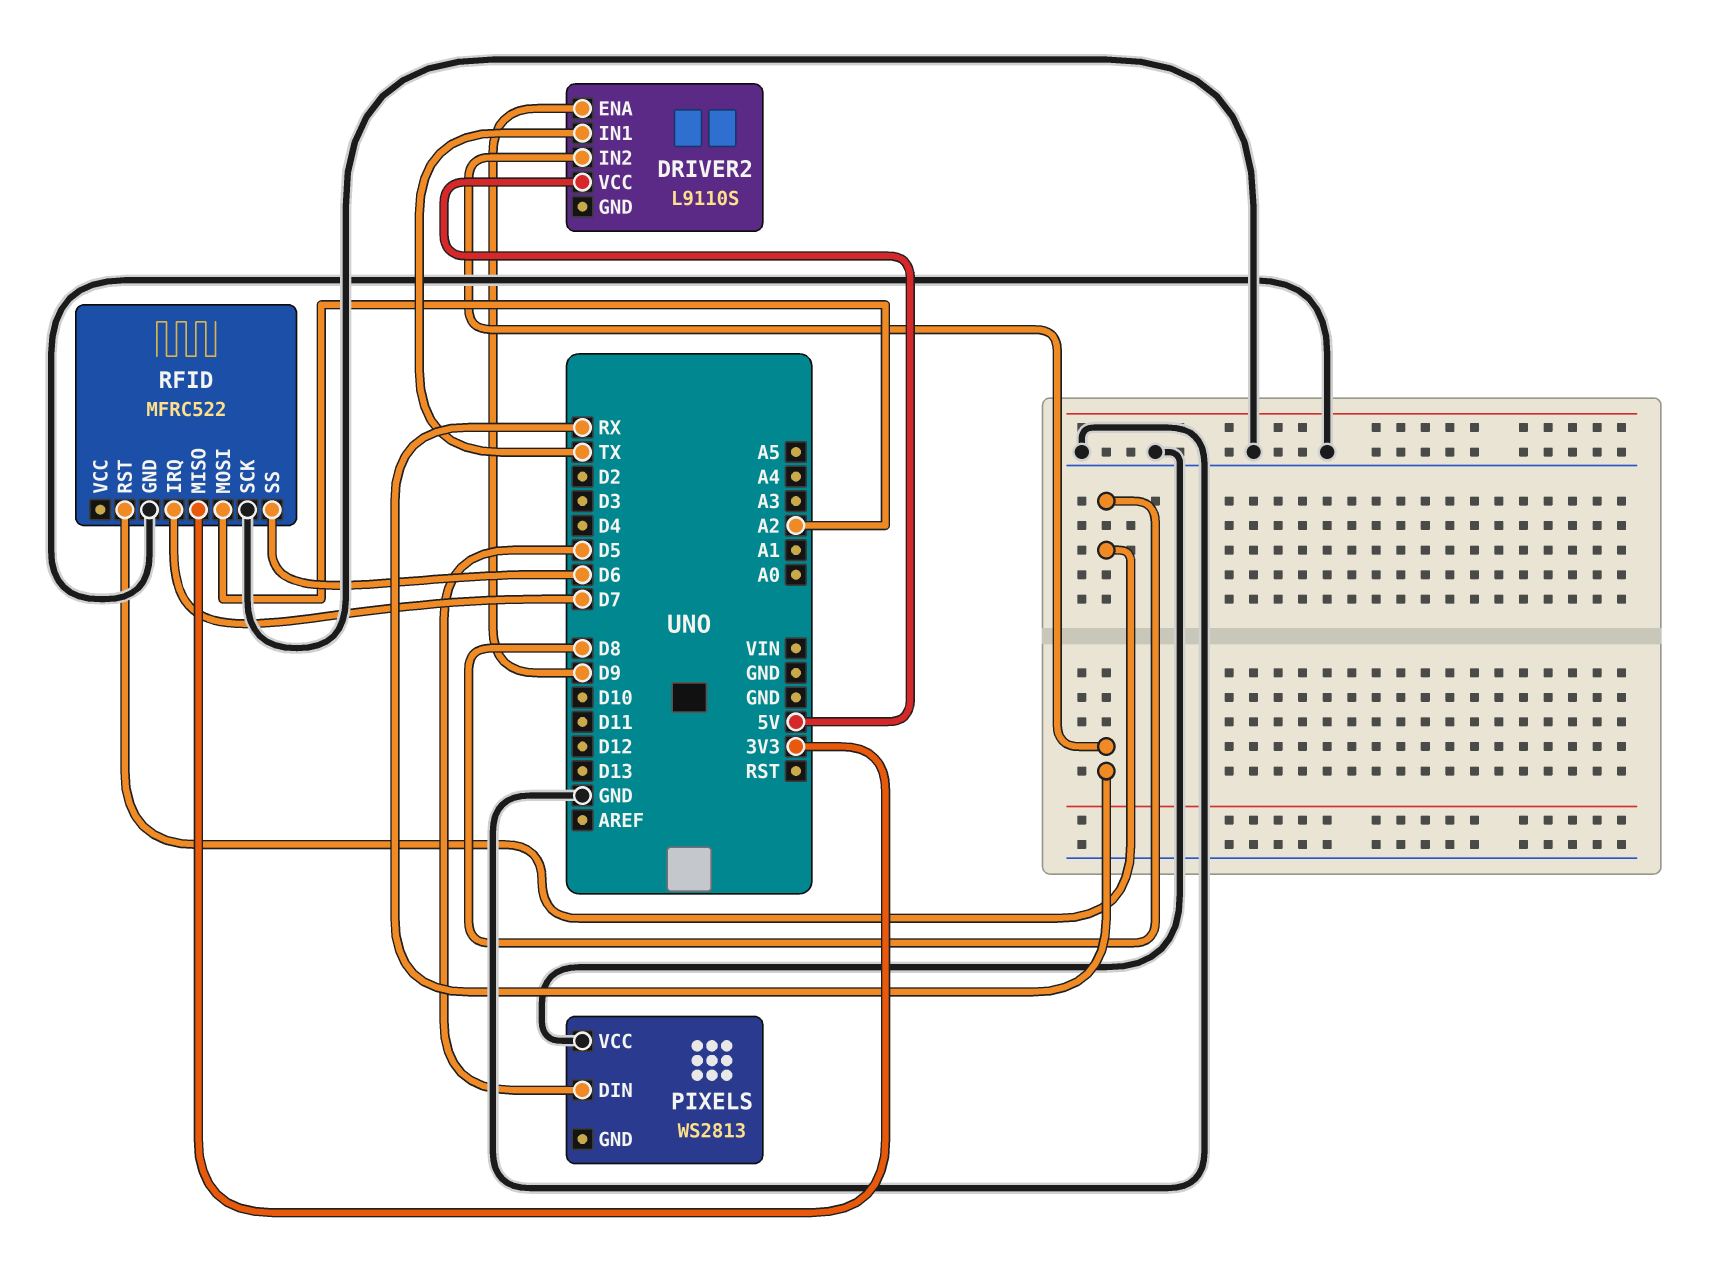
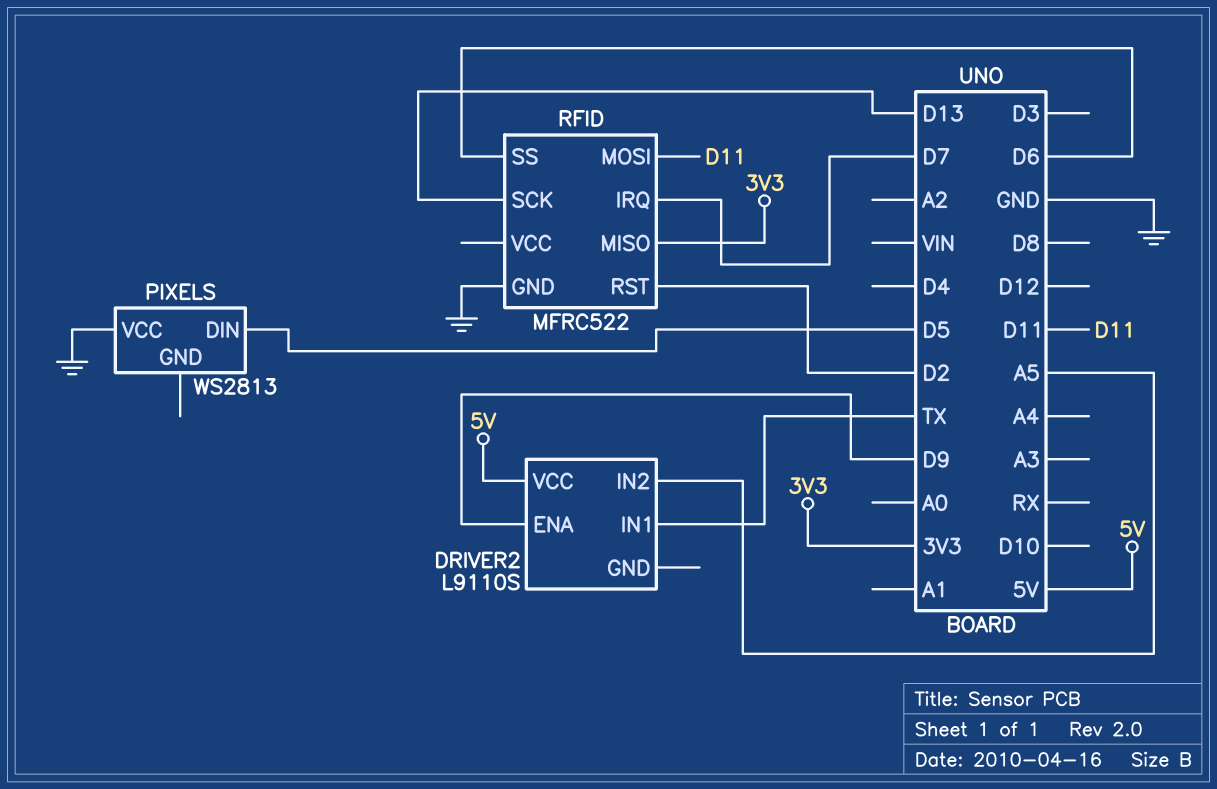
DRIVER2 pin IN2: RX -> A5
RFID pin MOSI: A2 -> D11
RFID pin RST: D8 -> D2
RFID pin SCK: GND -> D13

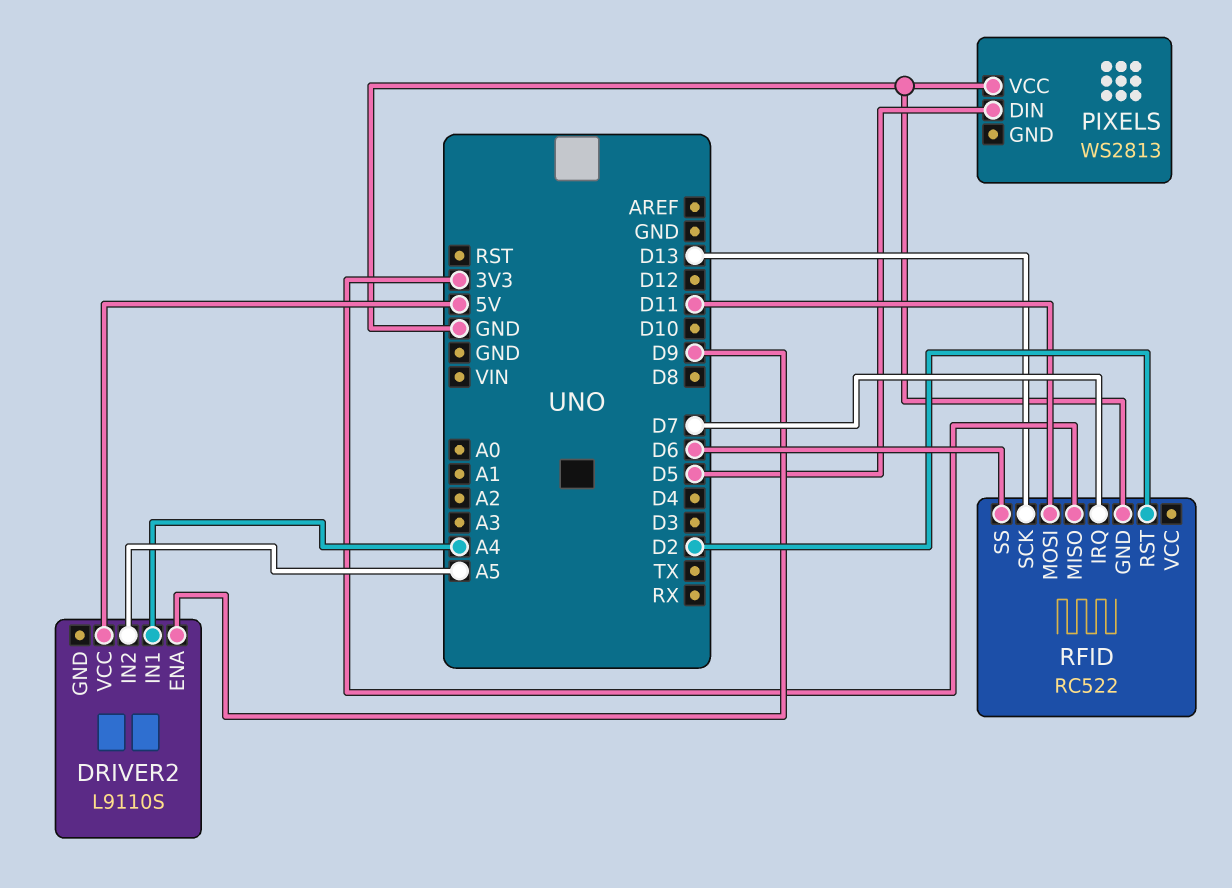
DRIVER2 pin IN1: TX -> A4
RFID: MFRC522 -> RC522

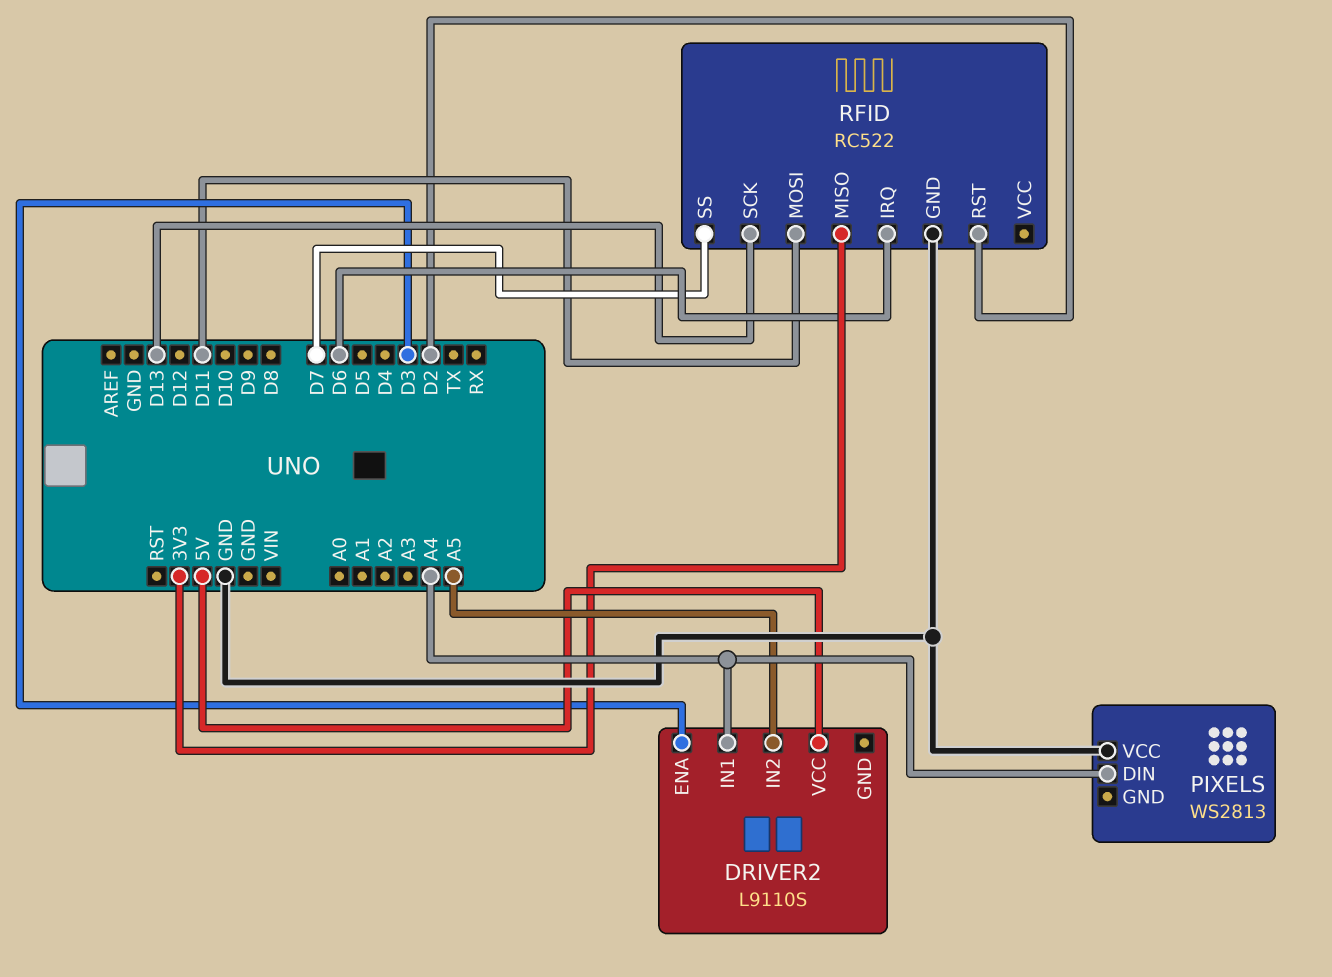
DRIVER2 pin ENA: D9 -> D3
PIXELS pin DIN: D5 -> A4
RFID pin IRQ: D7 -> D6
RFID pin SS: D6 -> D7

